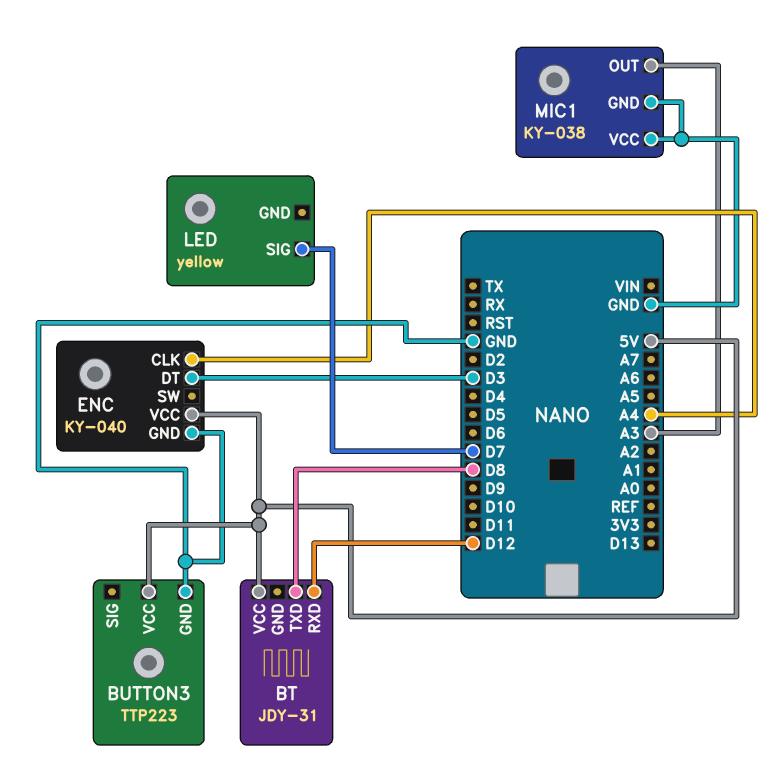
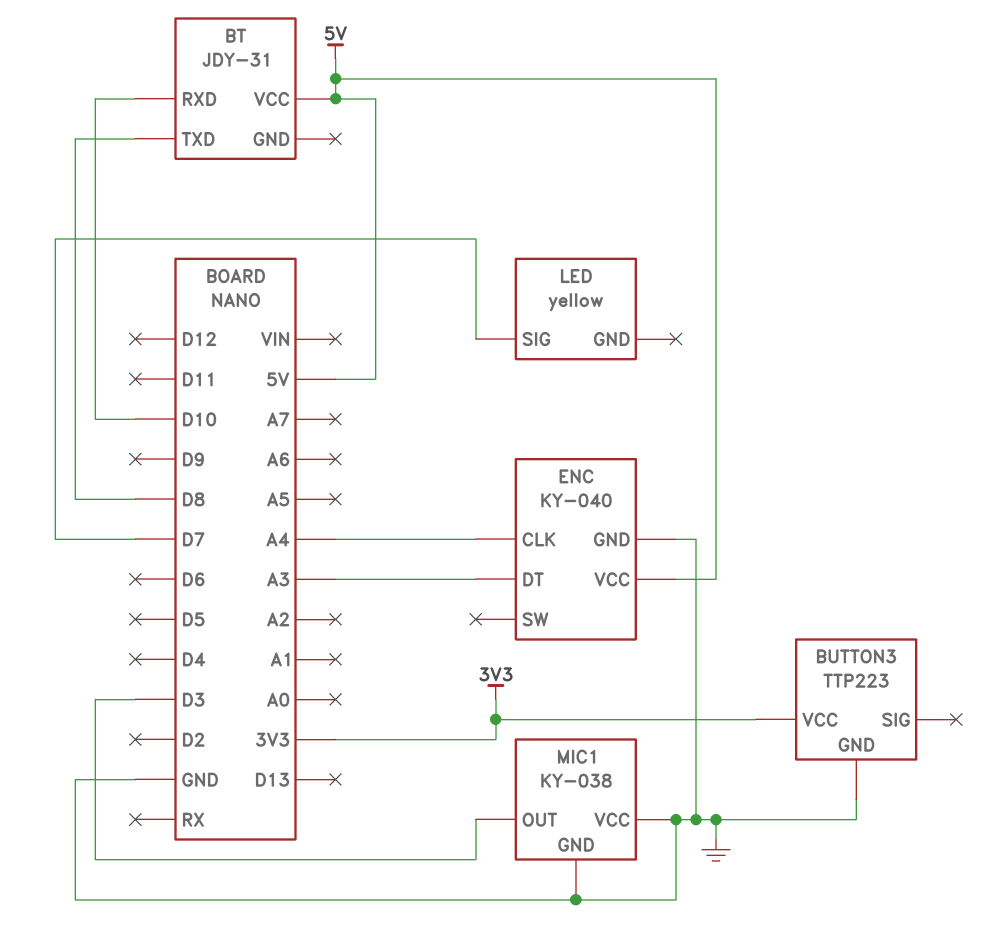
BT pin RXD: D12 -> D10
BUTTON3 pin VCC: 5V -> 3V3
ENC pin DT: D3 -> A3
MIC1 pin OUT: A3 -> D3

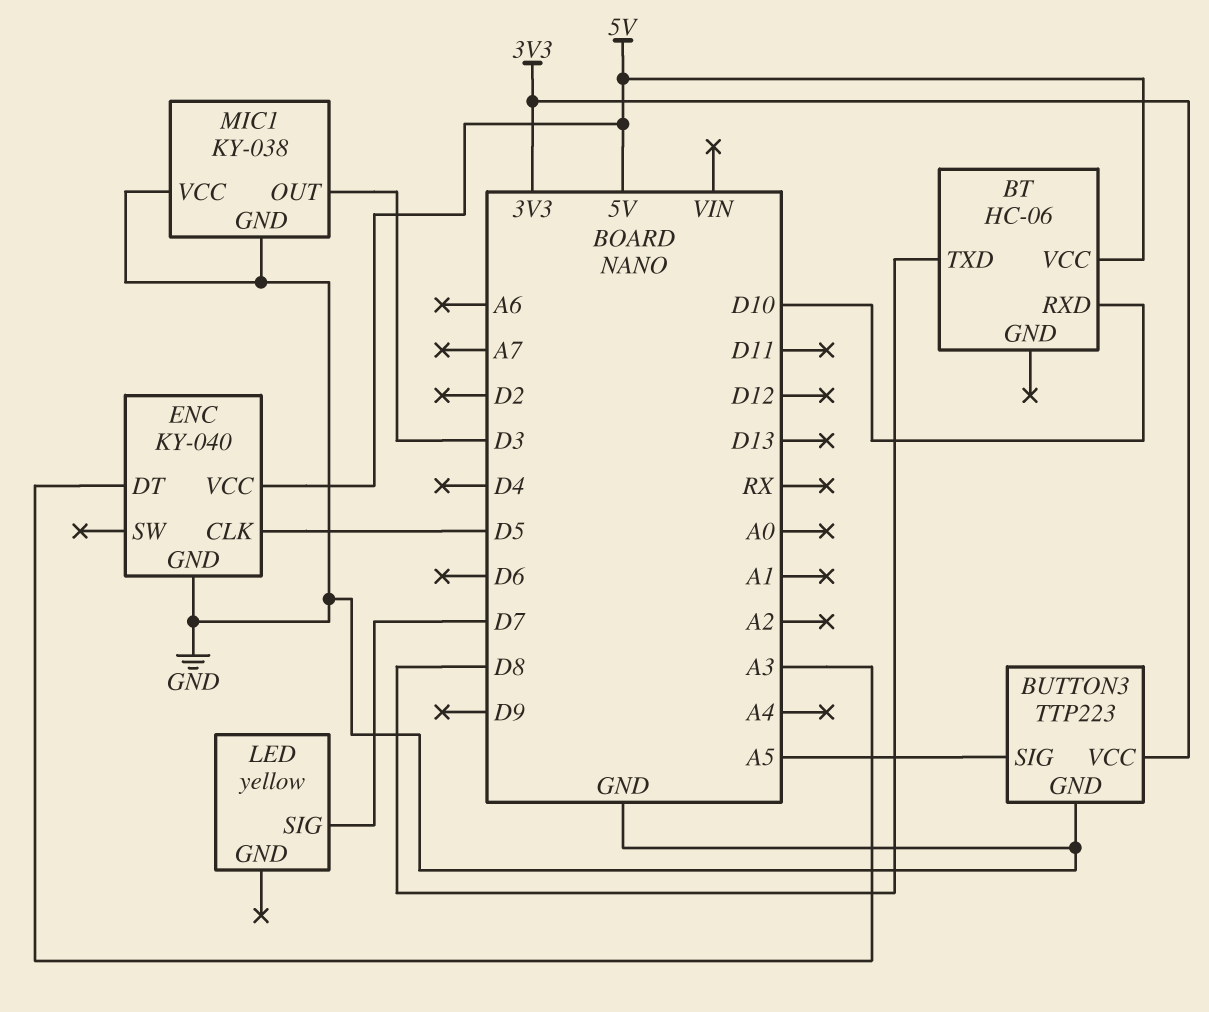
BT: JDY-31 -> HC-06
BUTTON3 pin SIG: none -> A5
ENC pin CLK: A4 -> D5

